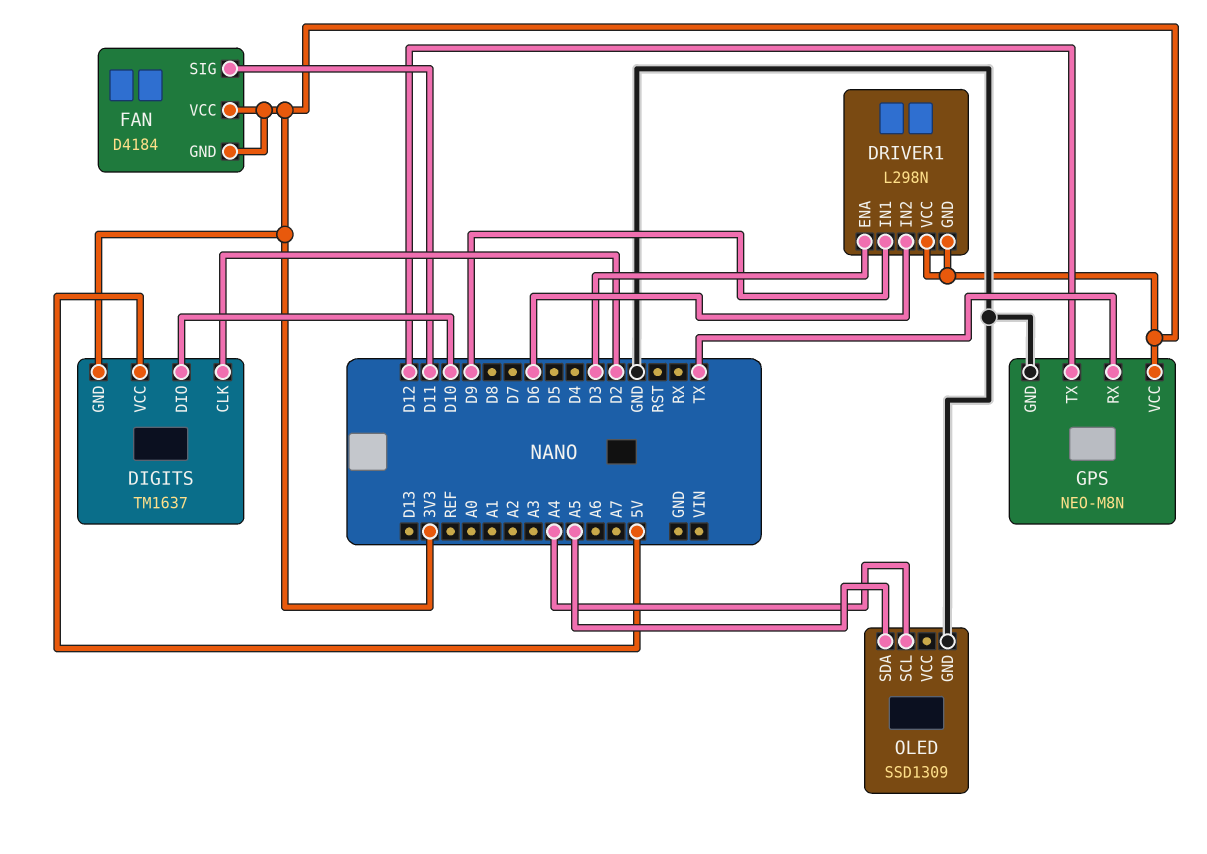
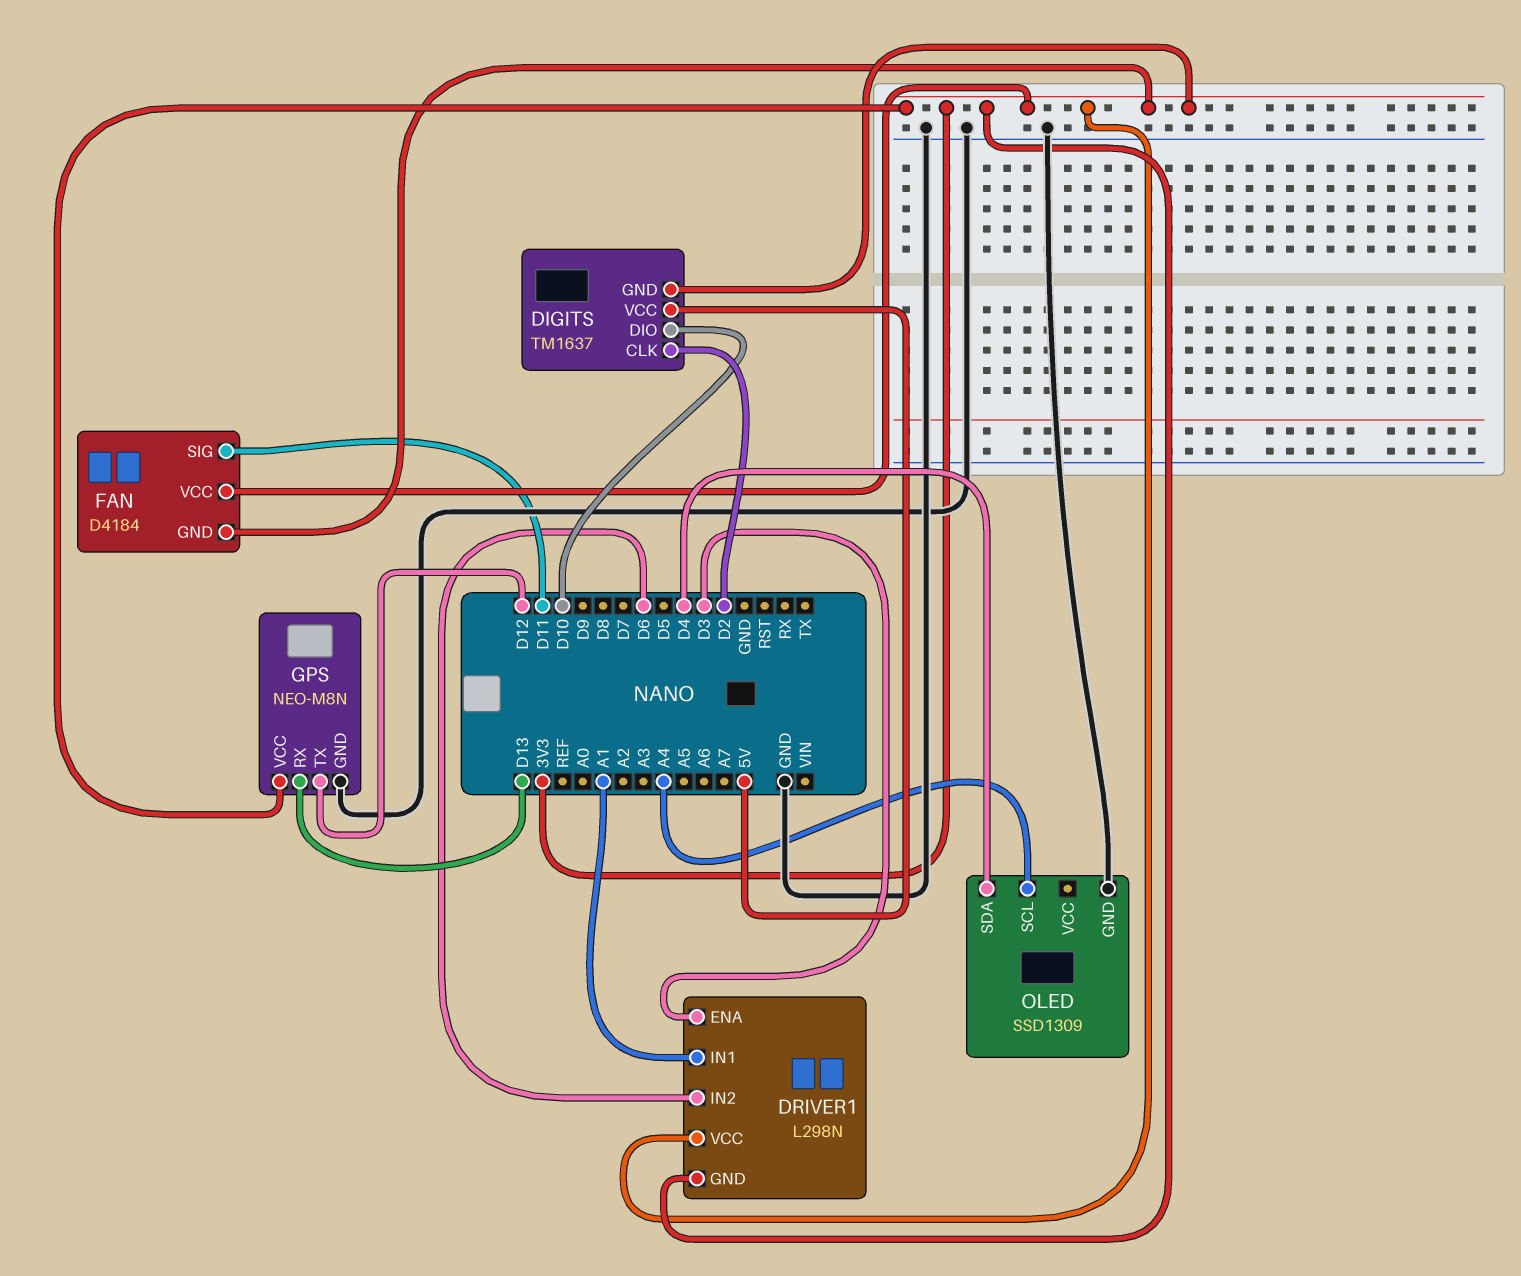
DRIVER1 pin IN1: D9 -> A1
GPS pin RX: TX -> D13
OLED pin SDA: A5 -> D4

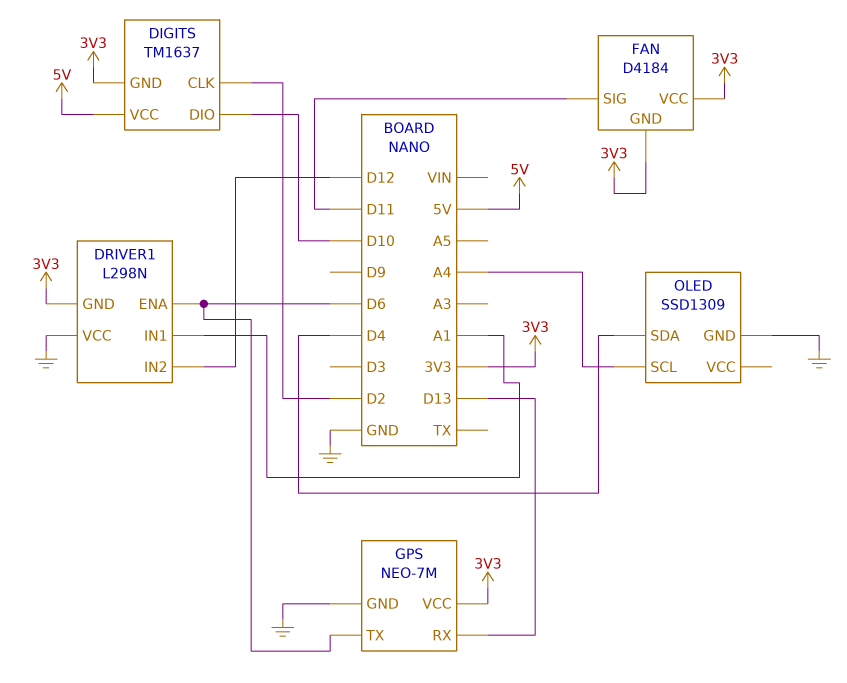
DRIVER1 pin ENA: D3 -> D6
DRIVER1 pin IN2: D6 -> D12
DRIVER1 pin VCC: 3V3 -> GND
GPS: NEO-M8N -> NEO-7M
GPS pin TX: D12 -> D6

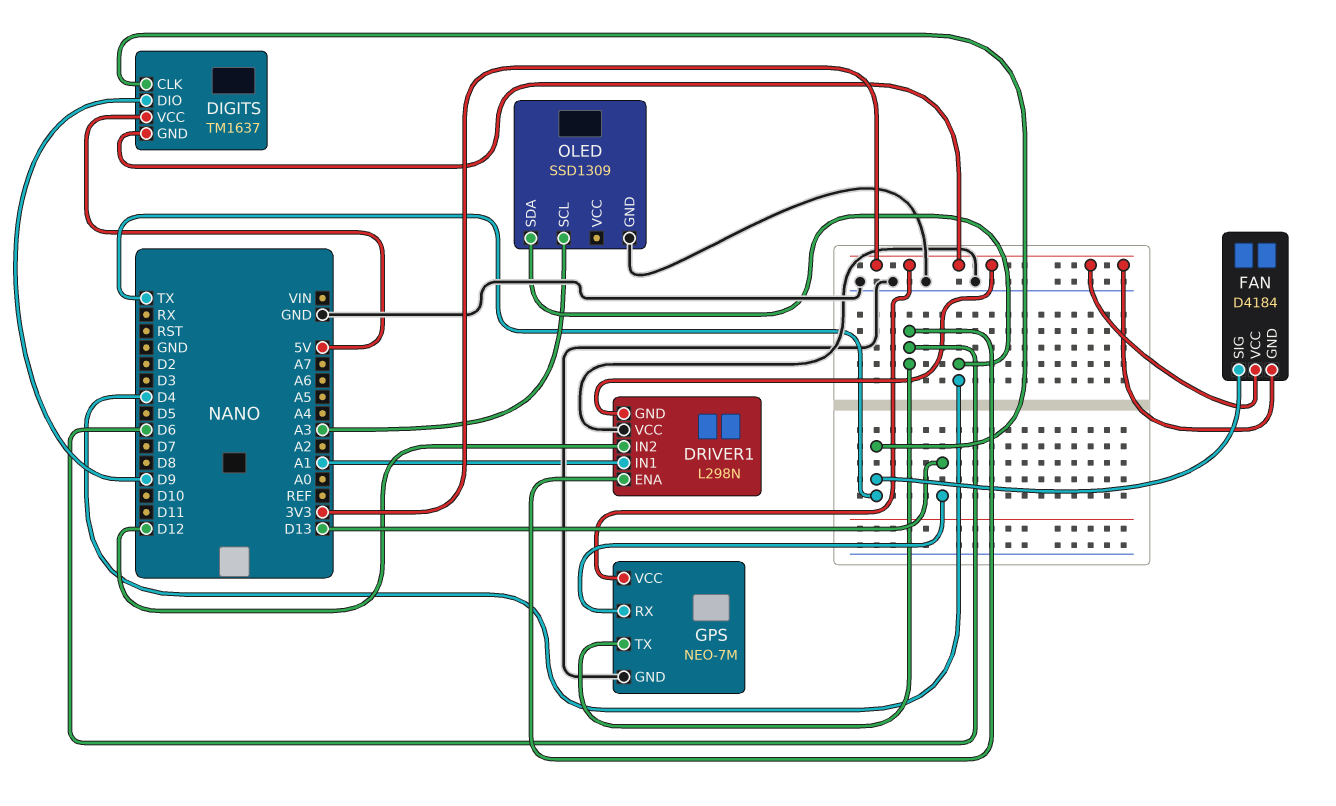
DIGITS pin CLK: D2 -> TX
DIGITS pin DIO: D10 -> D9
FAN pin SIG: D11 -> TX
OLED pin SCL: A4 -> A3

